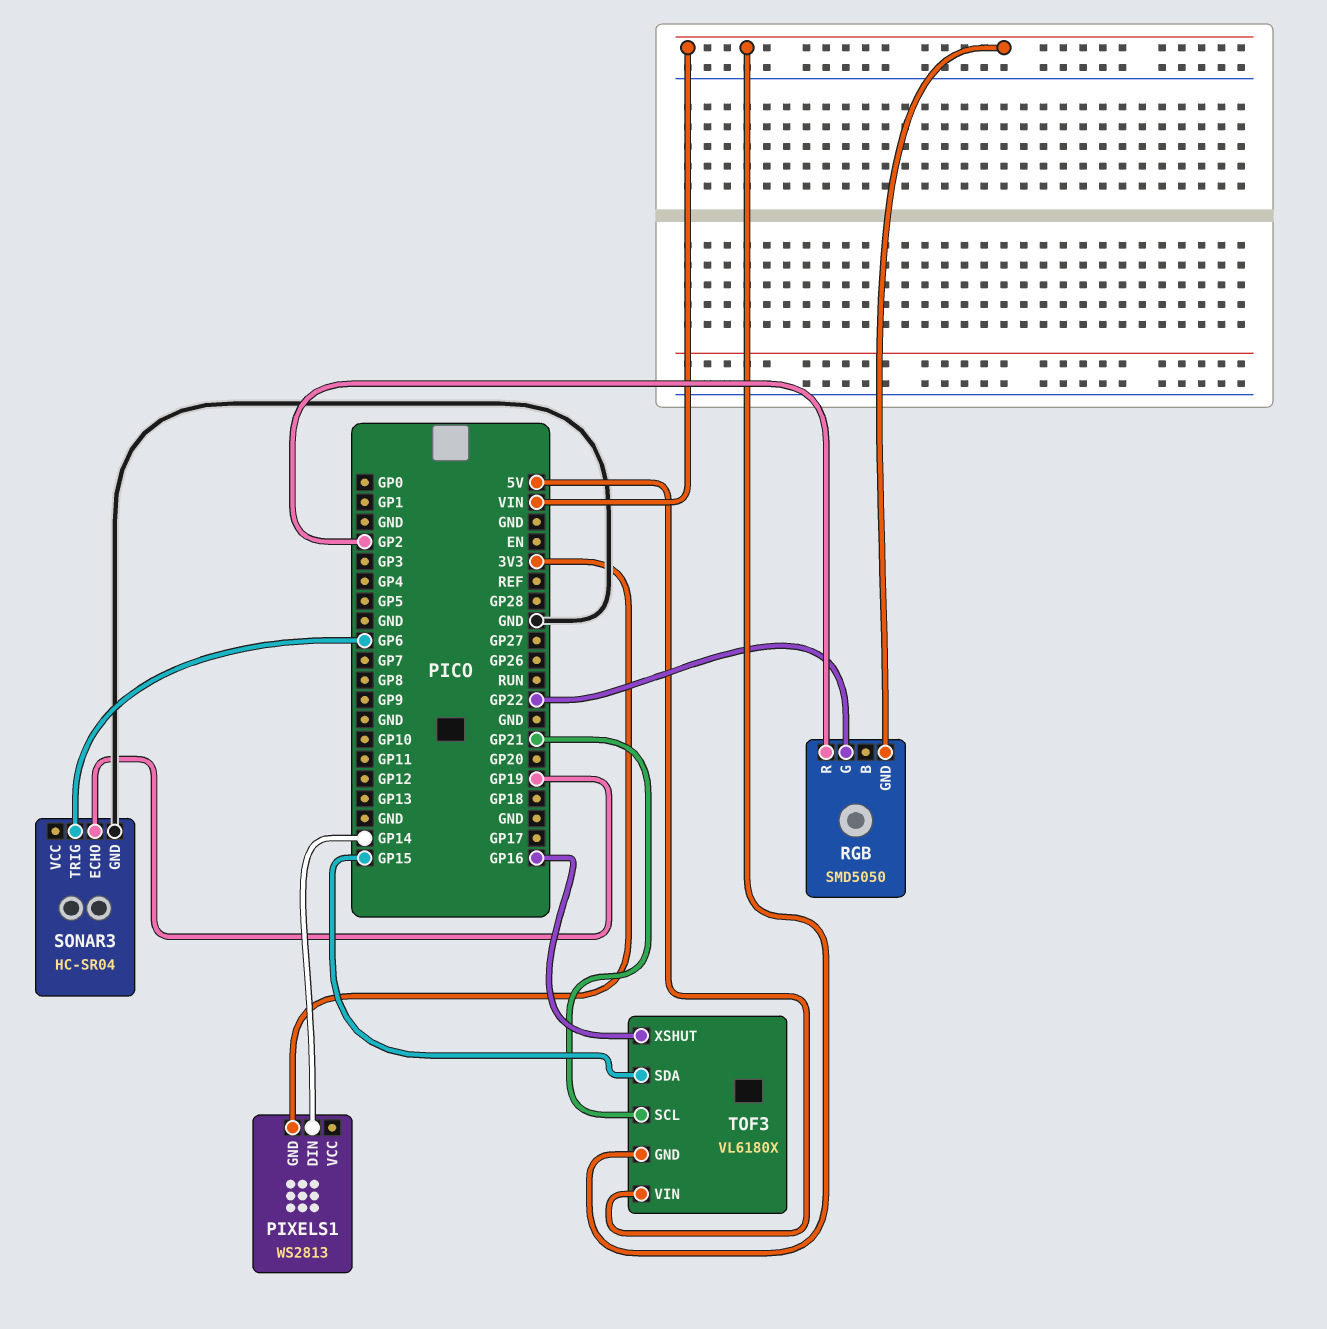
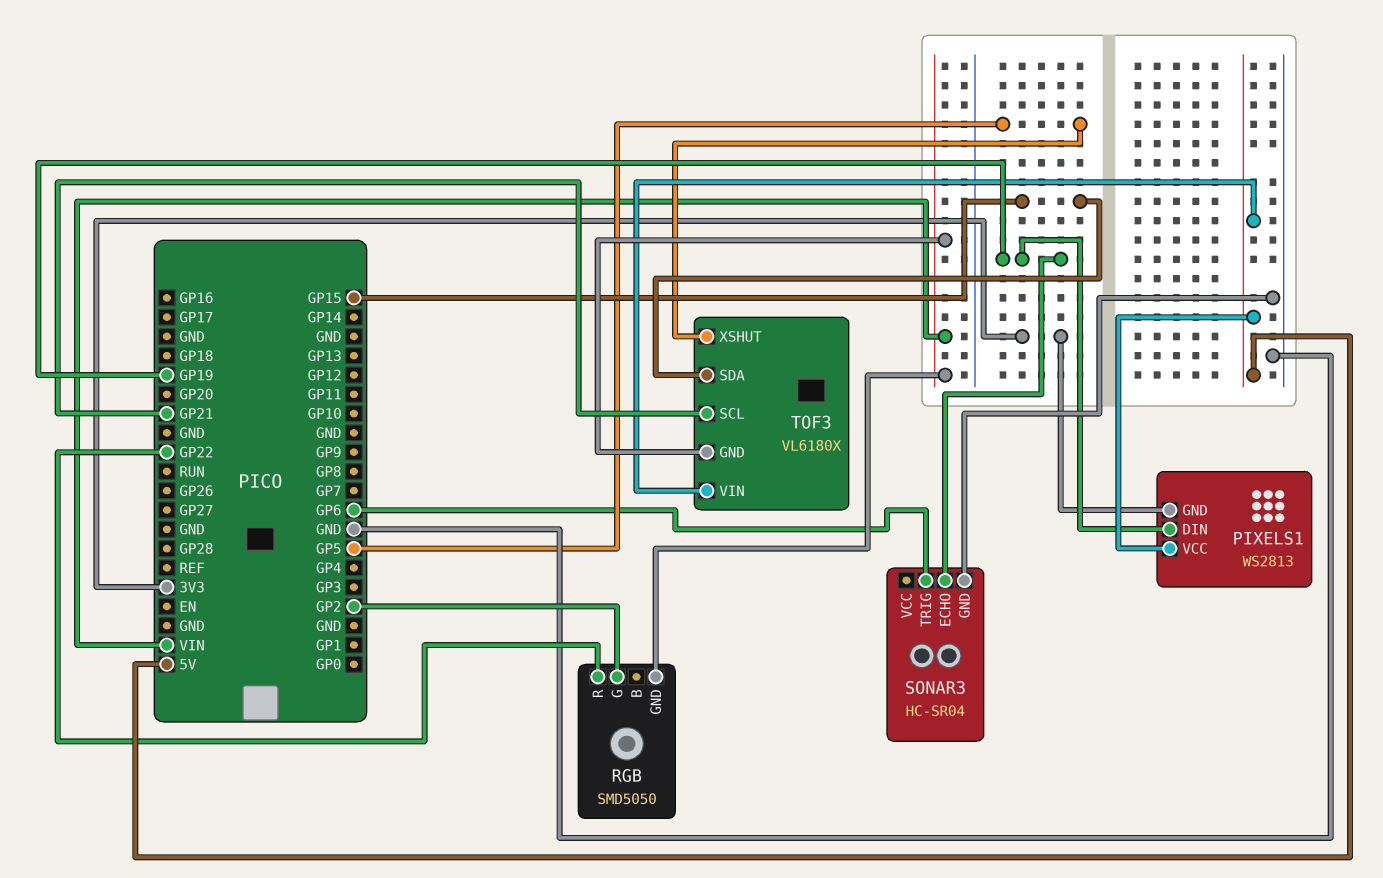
PIXELS1 pin DIN: GP14 -> GP19
PIXELS1 pin VCC: none -> 5V
RGB pin G: GP22 -> GP2
RGB pin R: GP2 -> GP22
TOF3 pin XSHUT: GP16 -> GP5

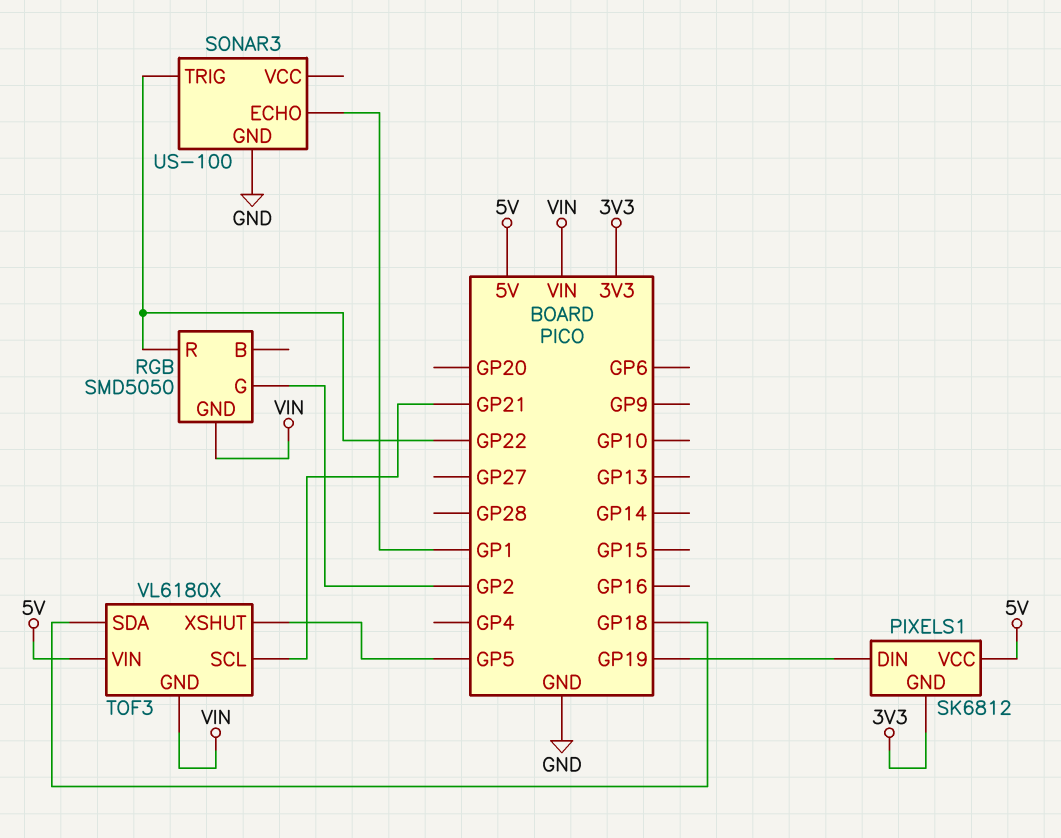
PIXELS1: WS2813 -> SK6812
SONAR3: HC-SR04 -> US-100
SONAR3 pin ECHO: GP19 -> GP1
SONAR3 pin TRIG: GP6 -> GP22
TOF3 pin SDA: GP15 -> GP18

